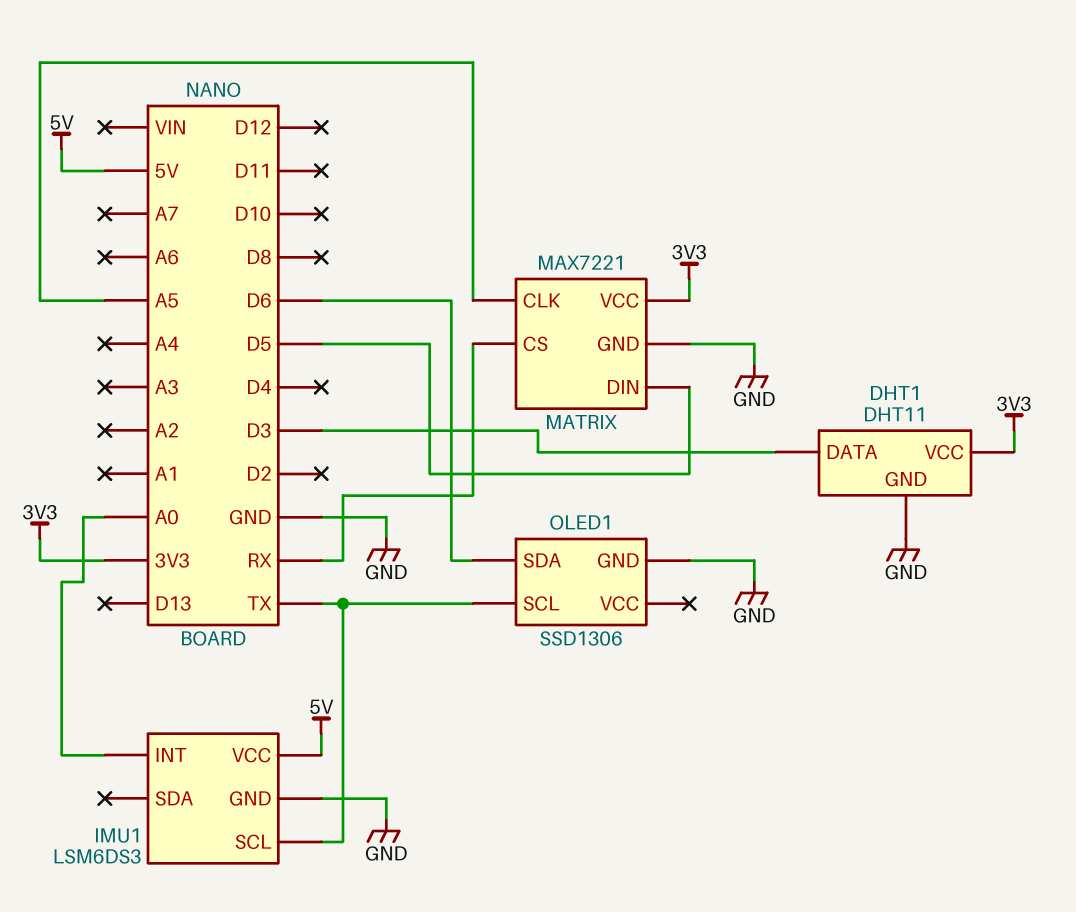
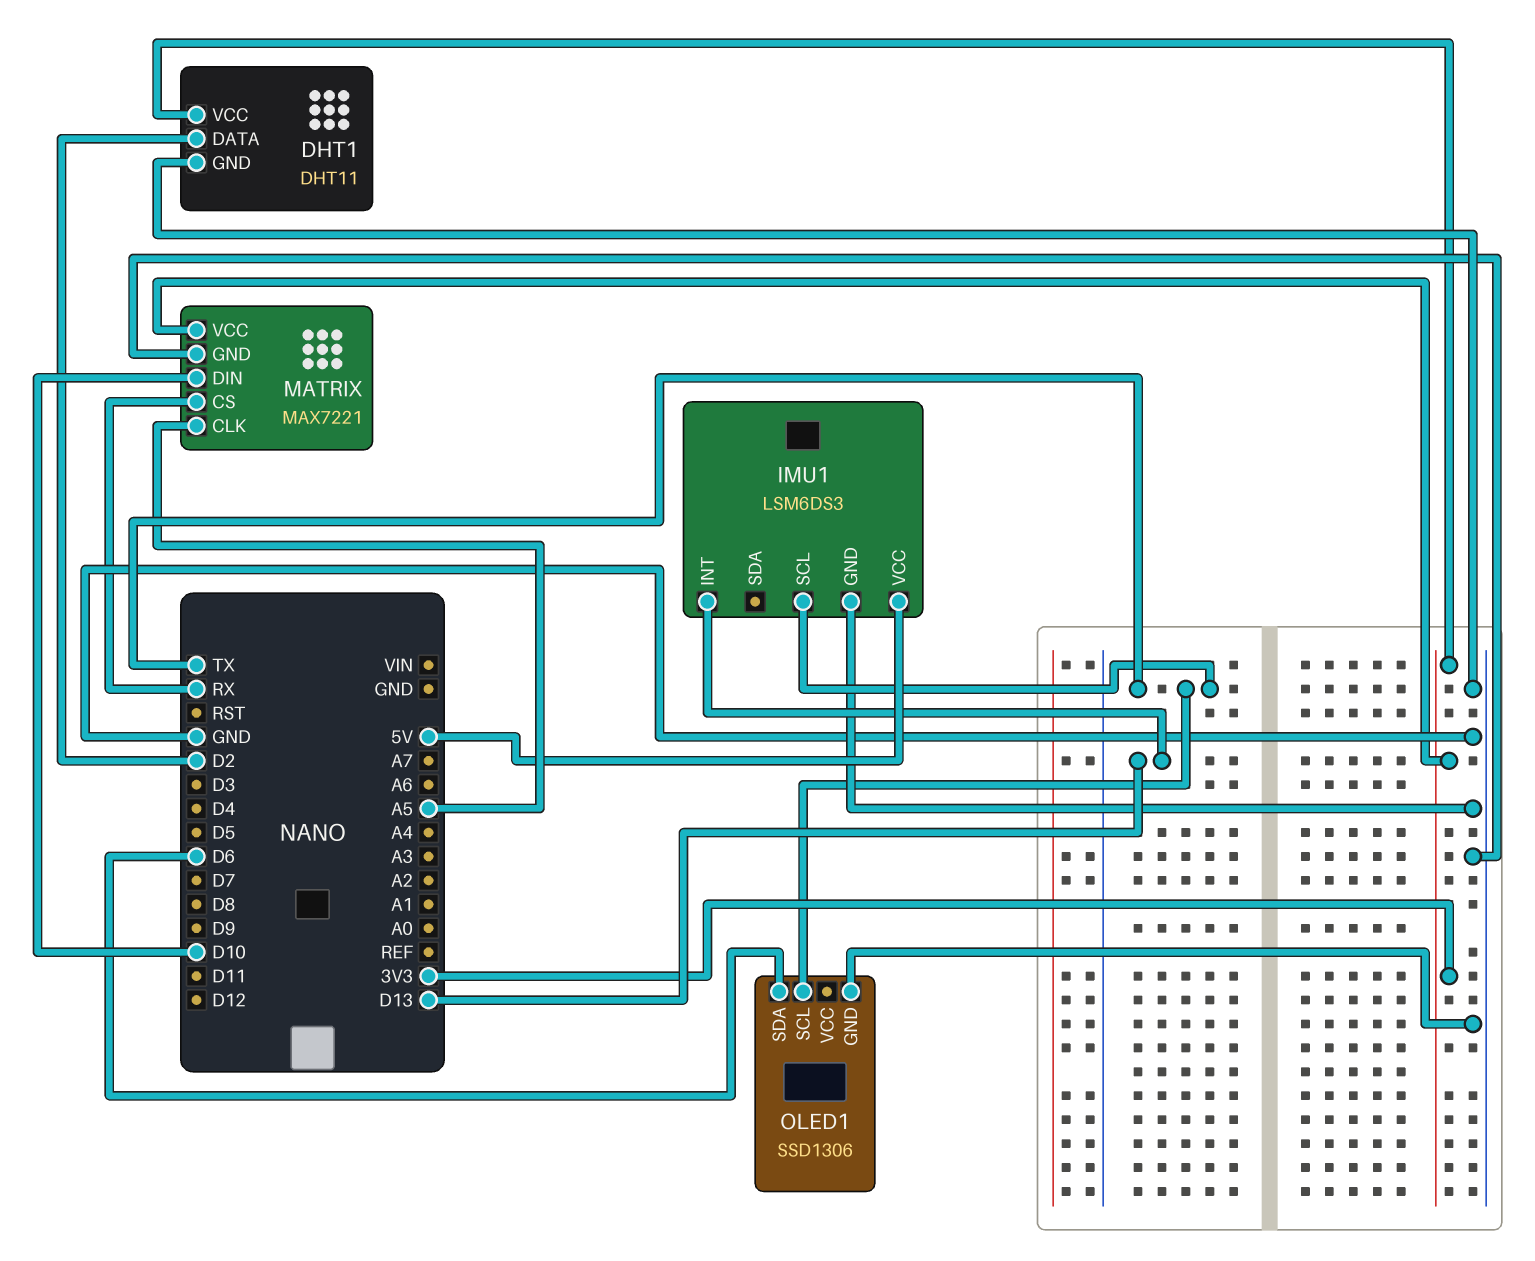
DHT1 pin DATA: D3 -> D2
IMU1 pin INT: A0 -> D13
MATRIX pin DIN: D5 -> D10

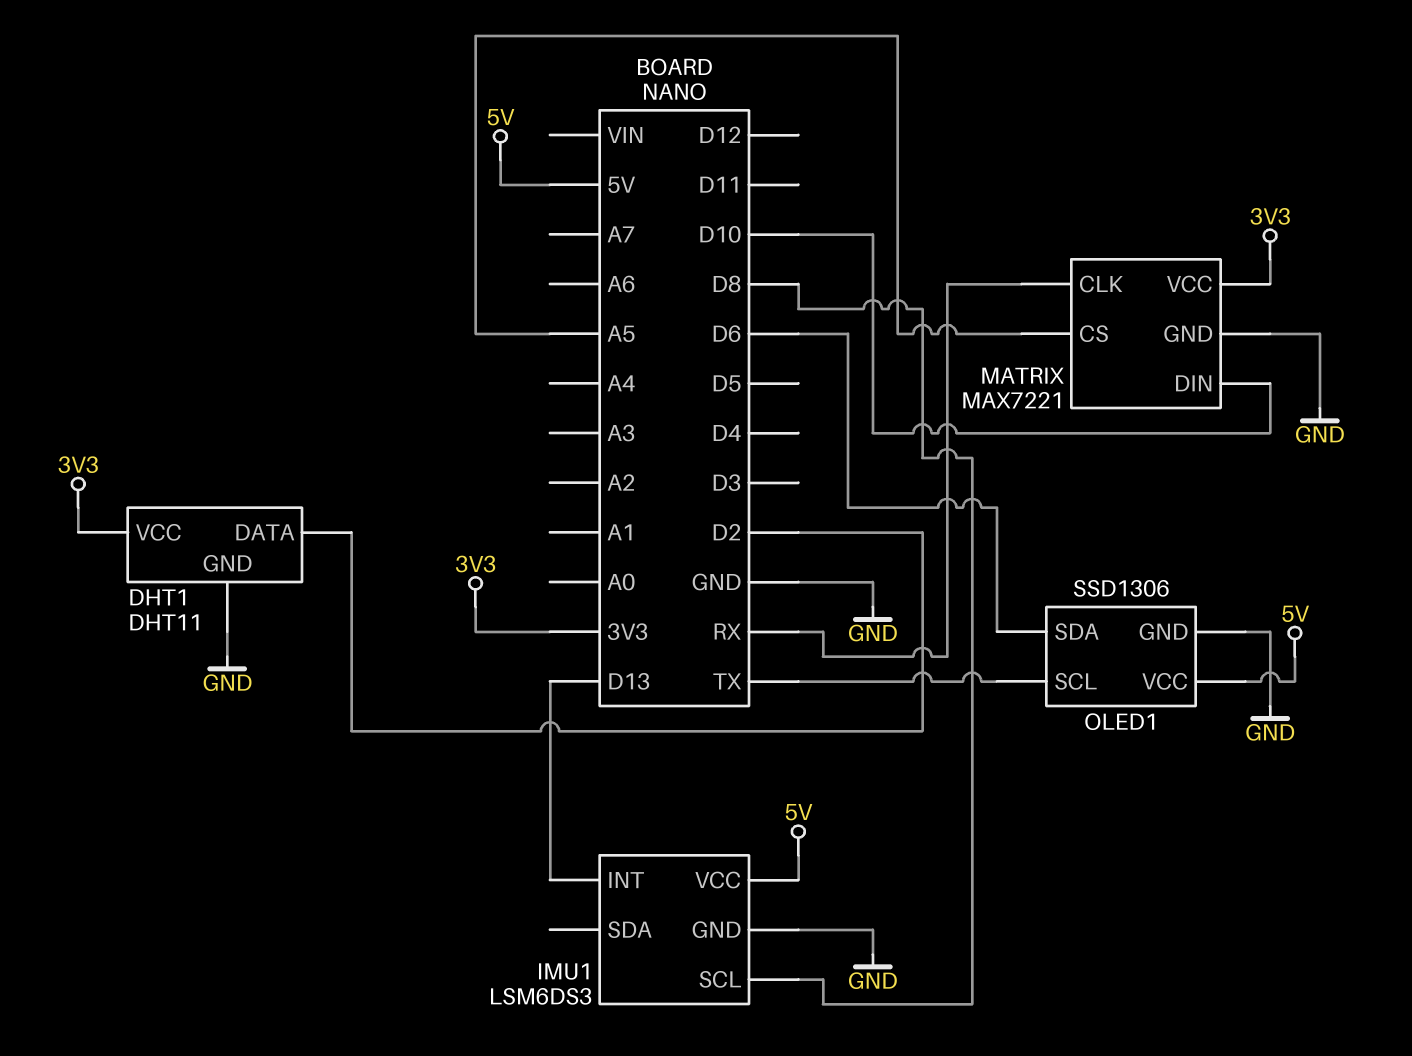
IMU1 pin SCL: TX -> D8
MATRIX pin CLK: A5 -> RX
MATRIX pin CS: RX -> A5
OLED1 pin VCC: none -> 5V

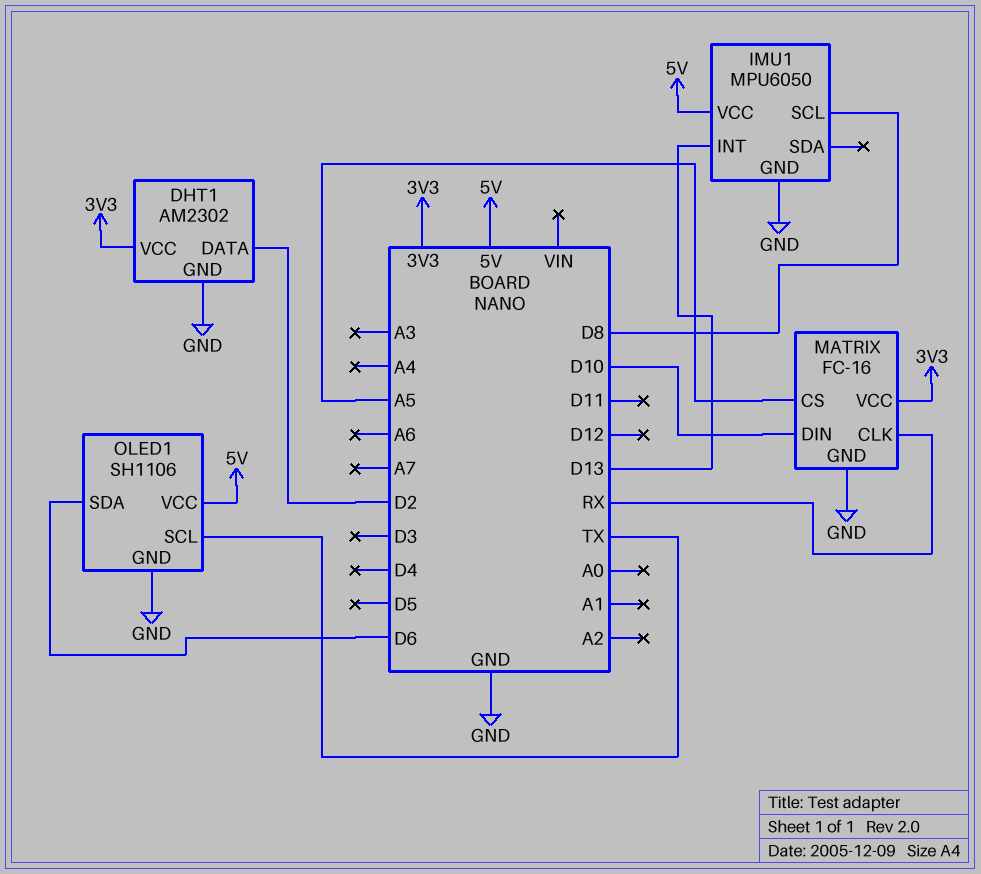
DHT1: DHT11 -> AM2302
IMU1: LSM6DS3 -> MPU6050
MATRIX: MAX7221 -> FC-16
OLED1: SSD1306 -> SH1106

